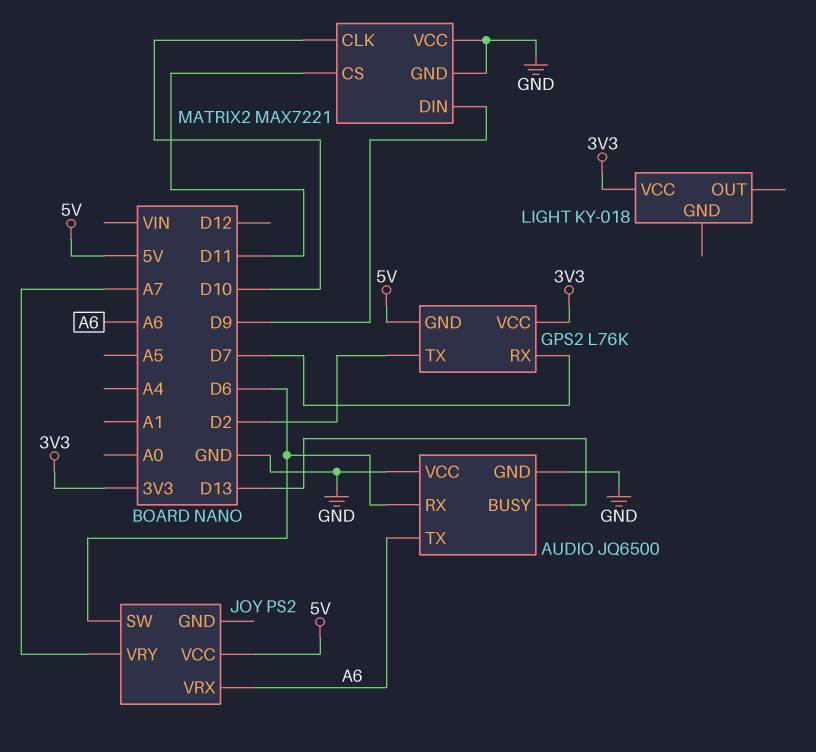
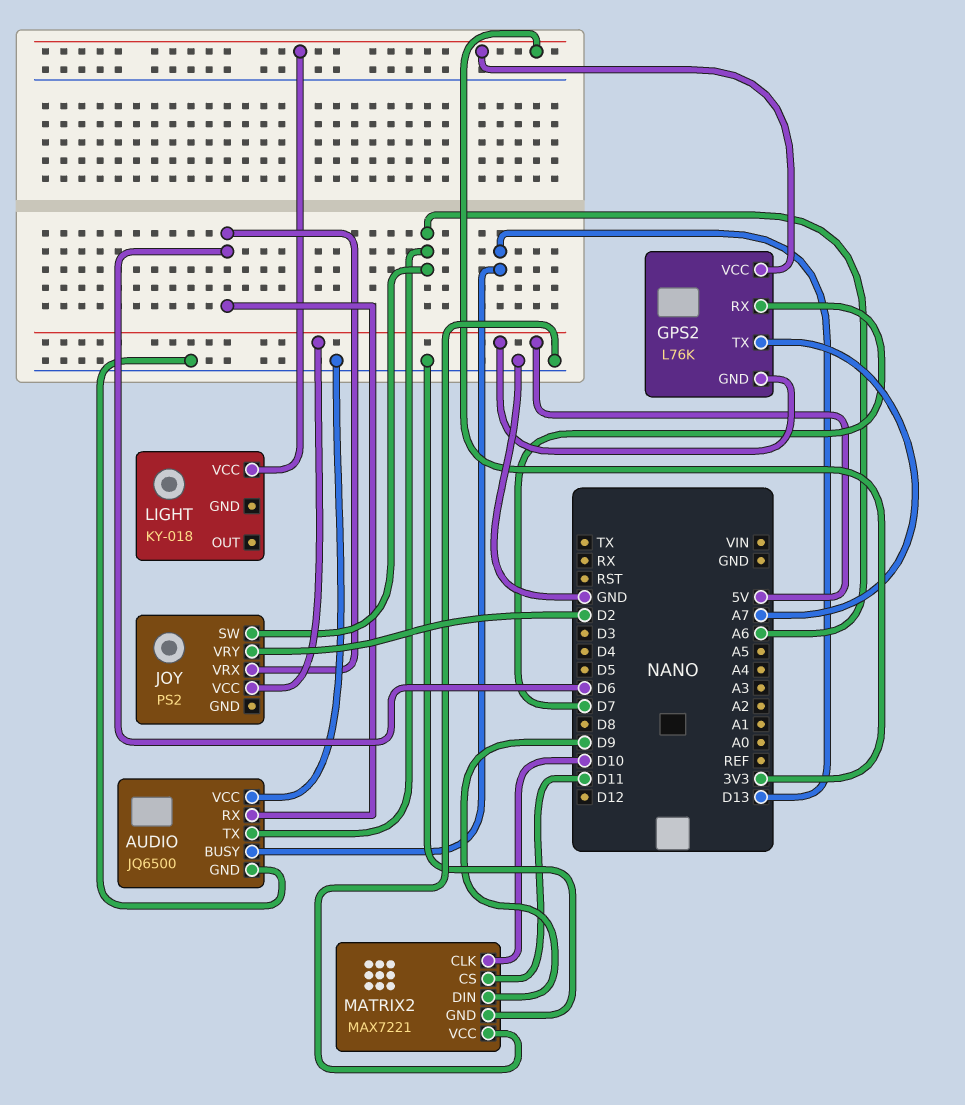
GPS2 pin TX: D2 -> A7
JOY pin SW: D6 -> A6
JOY pin VRX: A6 -> D6
JOY pin VRY: A7 -> D2

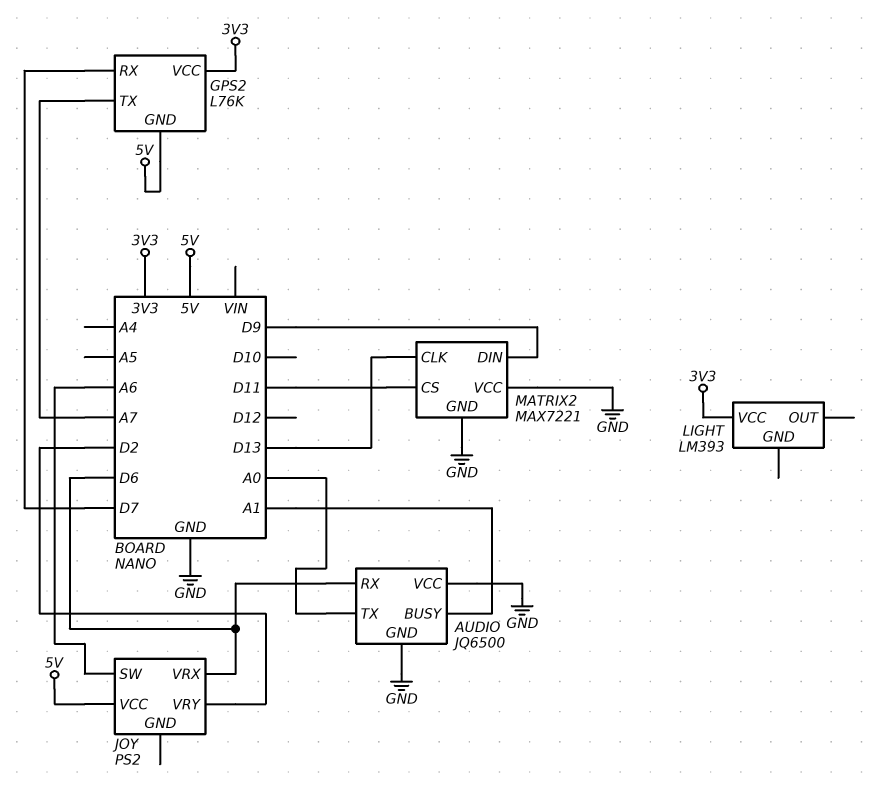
AUDIO pin BUSY: D13 -> A1
AUDIO pin TX: A6 -> A0
LIGHT: KY-018 -> LM393
MATRIX2 pin CLK: D10 -> D13

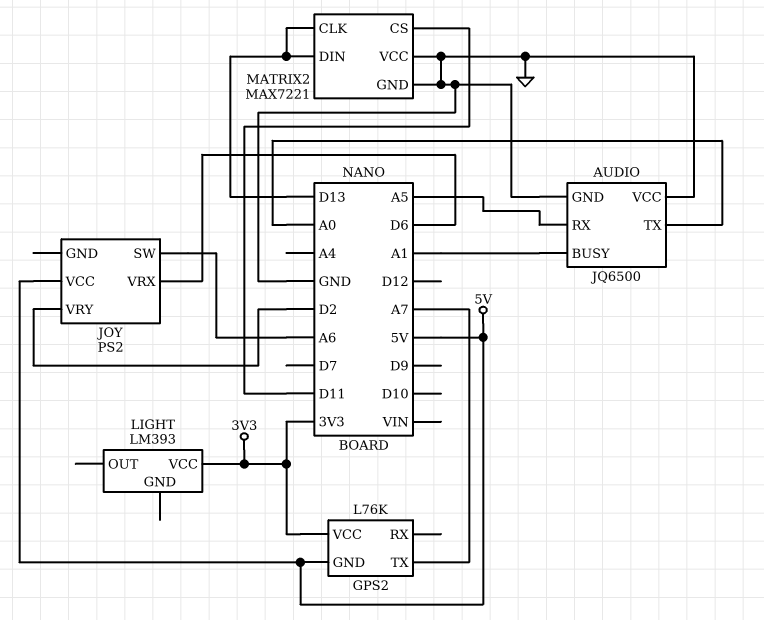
AUDIO pin RX: D6 -> A5
GPS2 pin RX: D7 -> none
MATRIX2 pin DIN: D9 -> D13

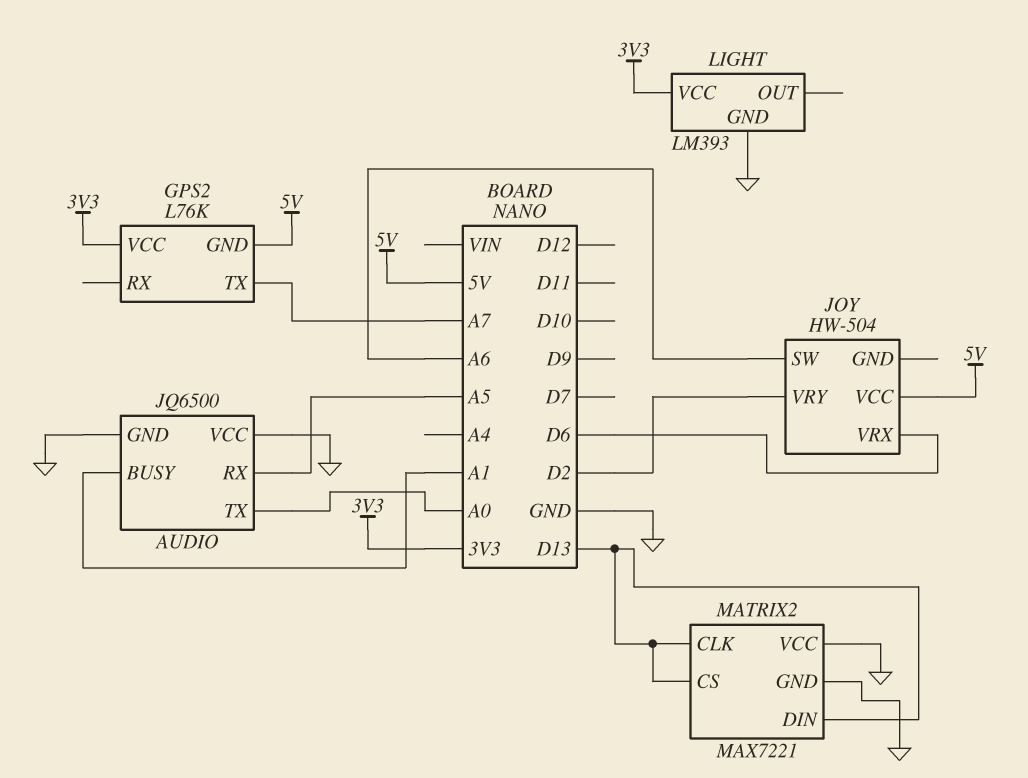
JOY: PS2 -> HW-504
LIGHT pin GND: none -> GND
MATRIX2 pin CS: D11 -> D13

